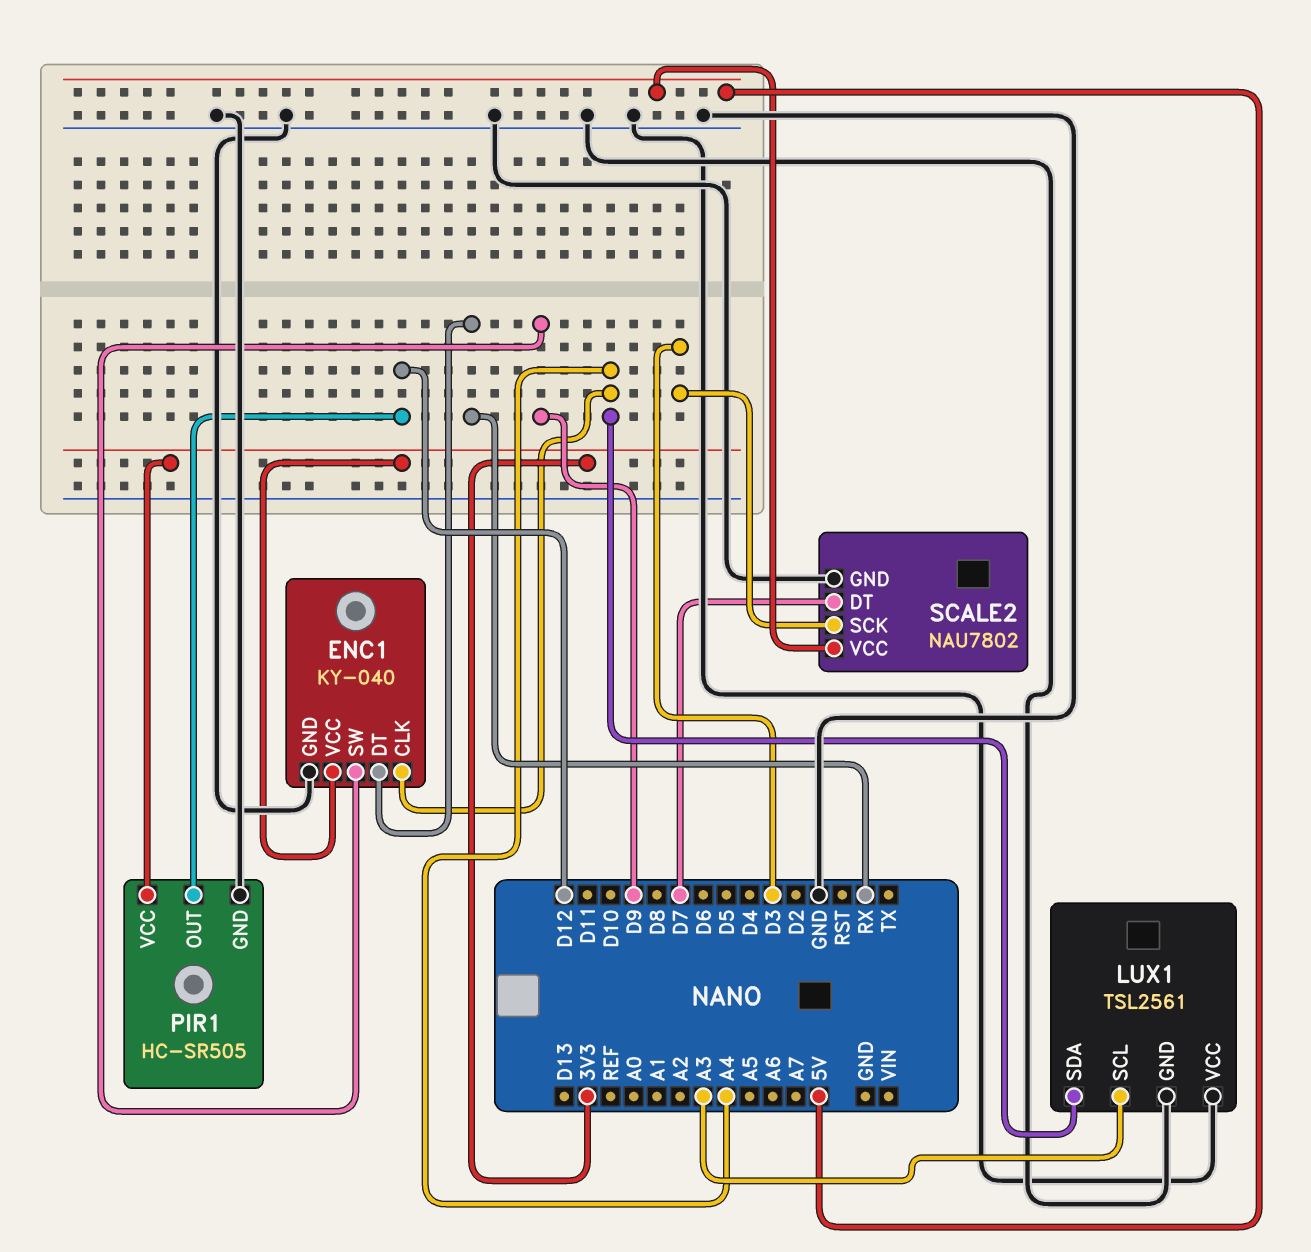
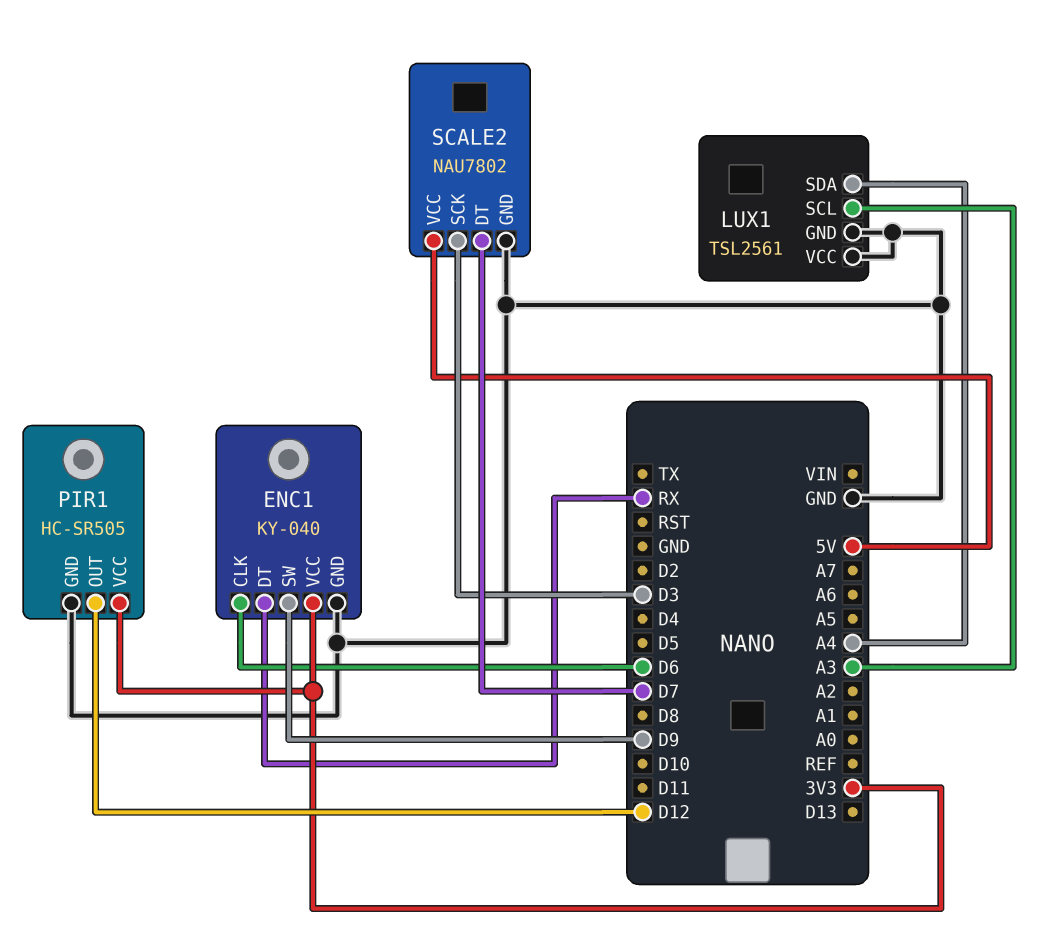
ENC1 pin CLK: A4 -> D6

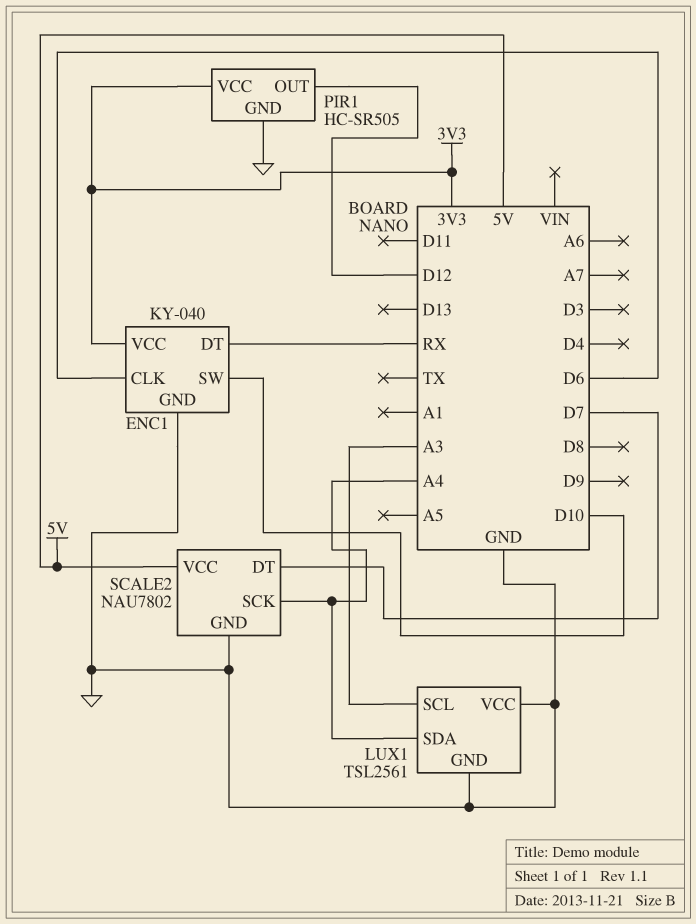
ENC1 pin SW: D9 -> D10
SCALE2 pin SCK: D3 -> A4

